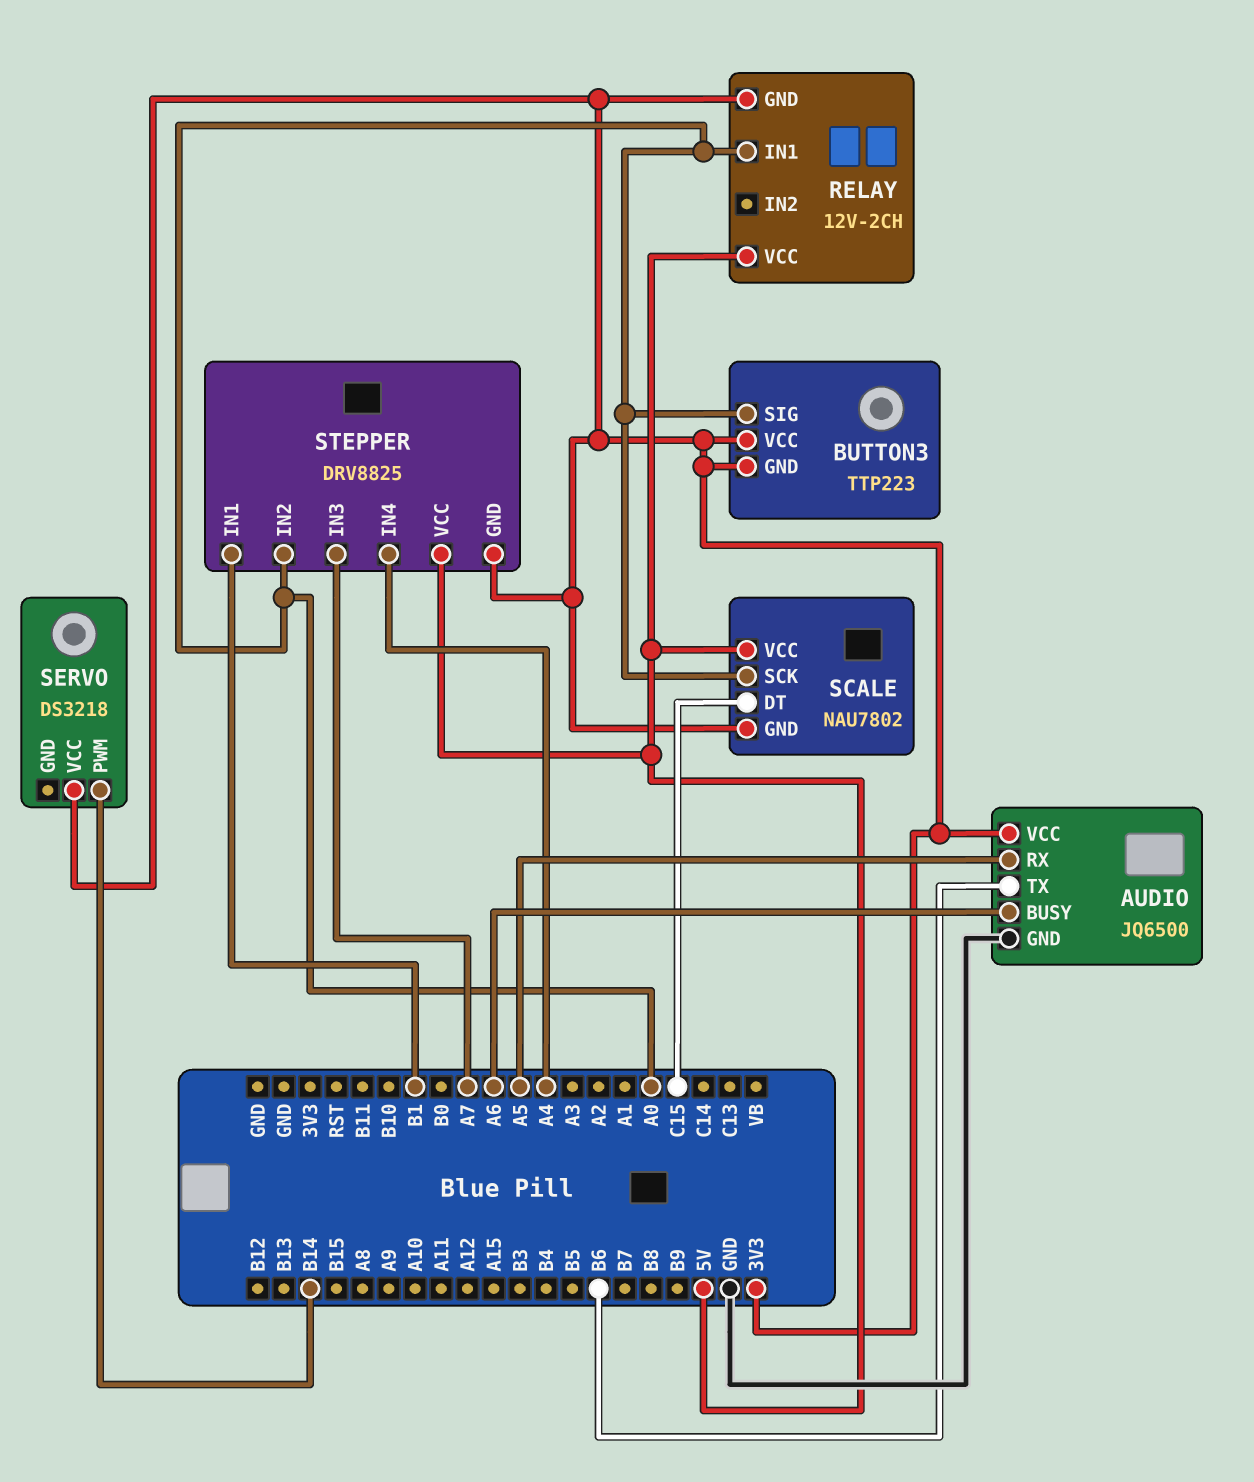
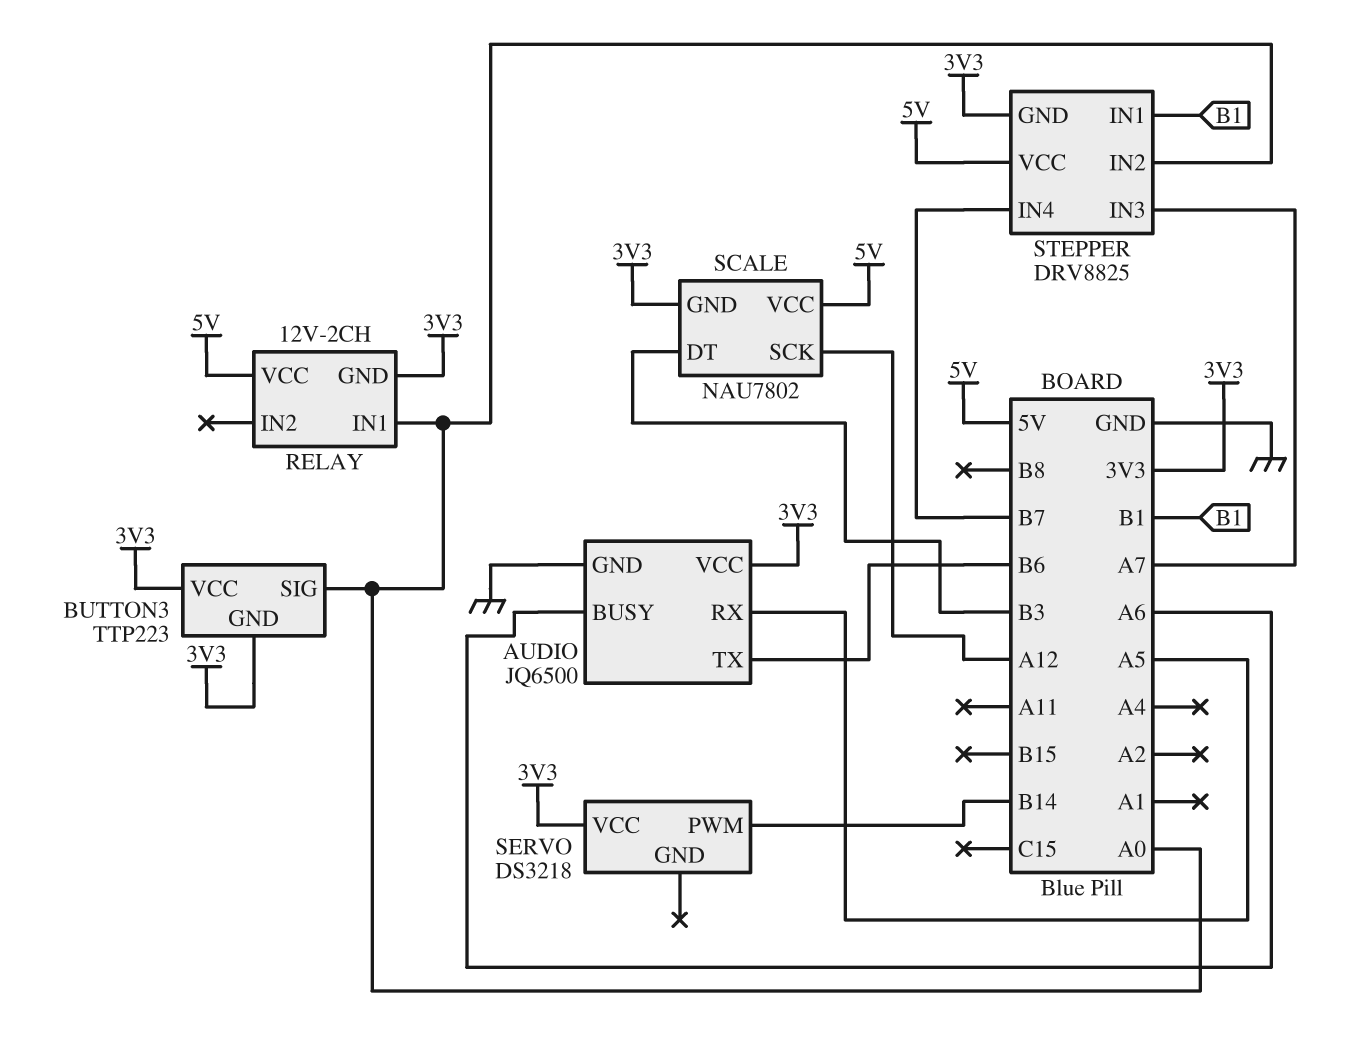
SCALE pin DT: C15 -> B3
SCALE pin SCK: A0 -> A12
STEPPER pin IN4: A4 -> B7

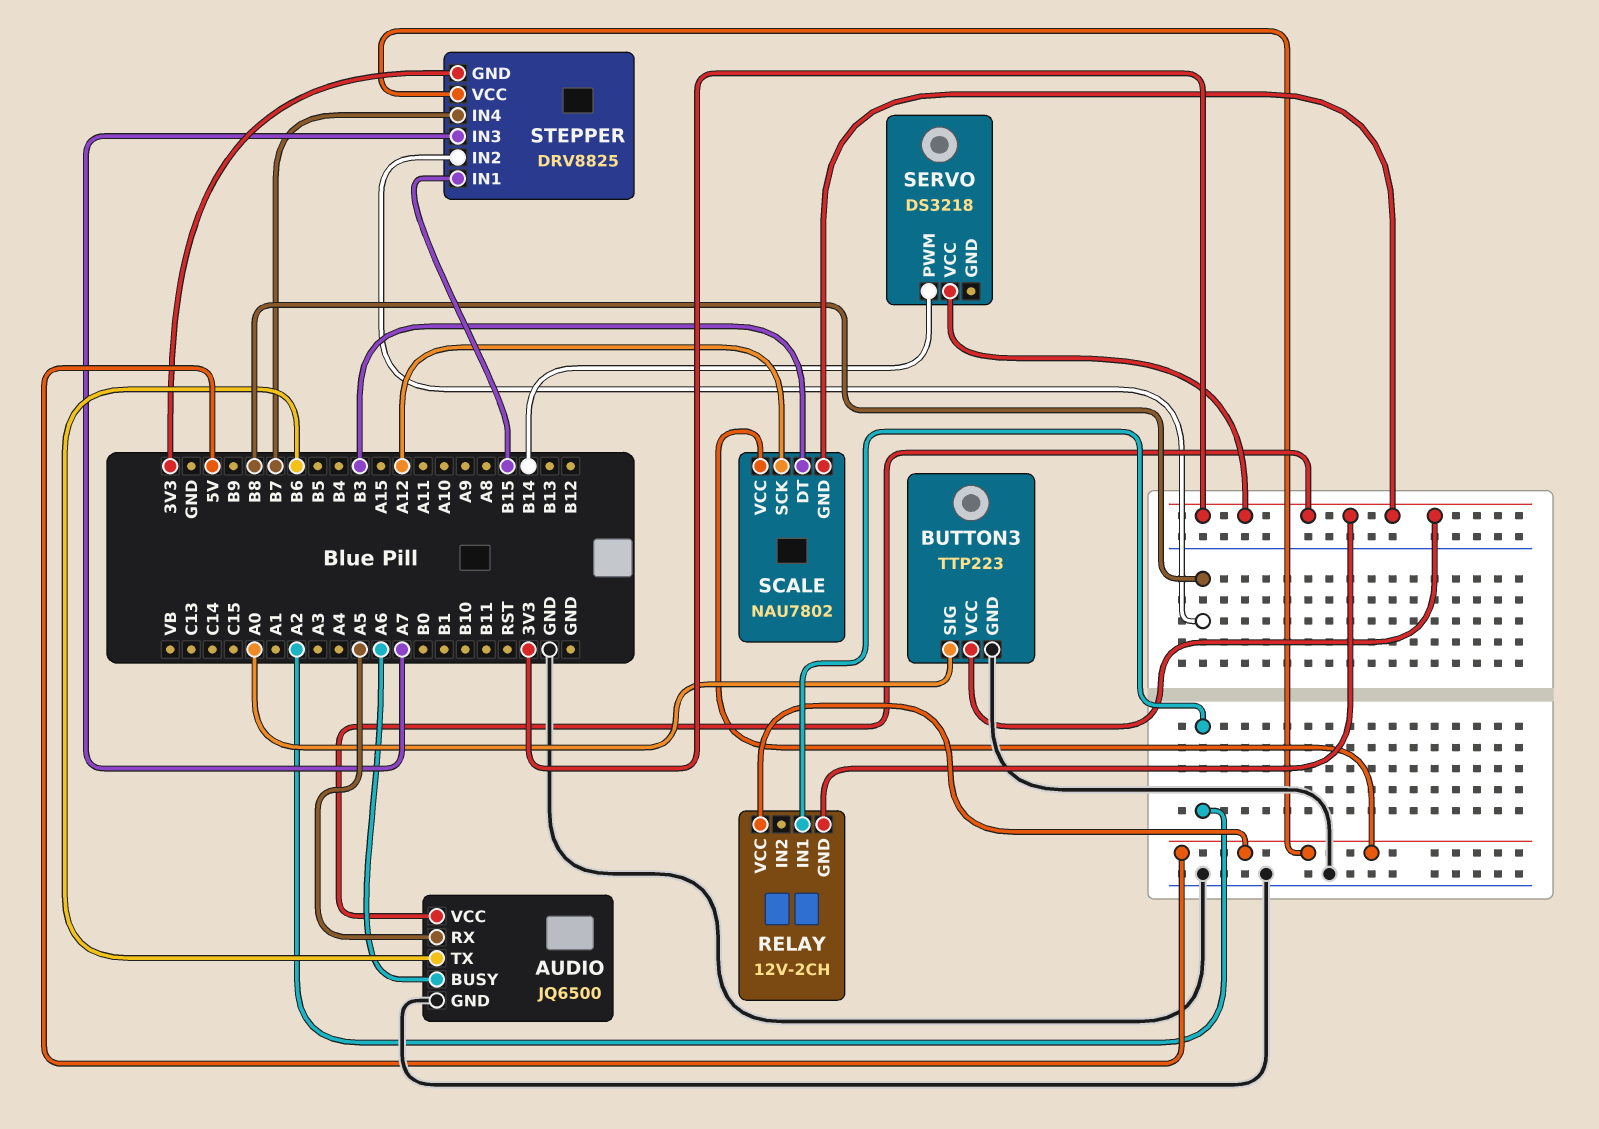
BUTTON3 pin GND: 3V3 -> GND
RELAY pin IN1: A0 -> A2
STEPPER pin IN1: B1 -> B15
STEPPER pin IN2: A0 -> B8

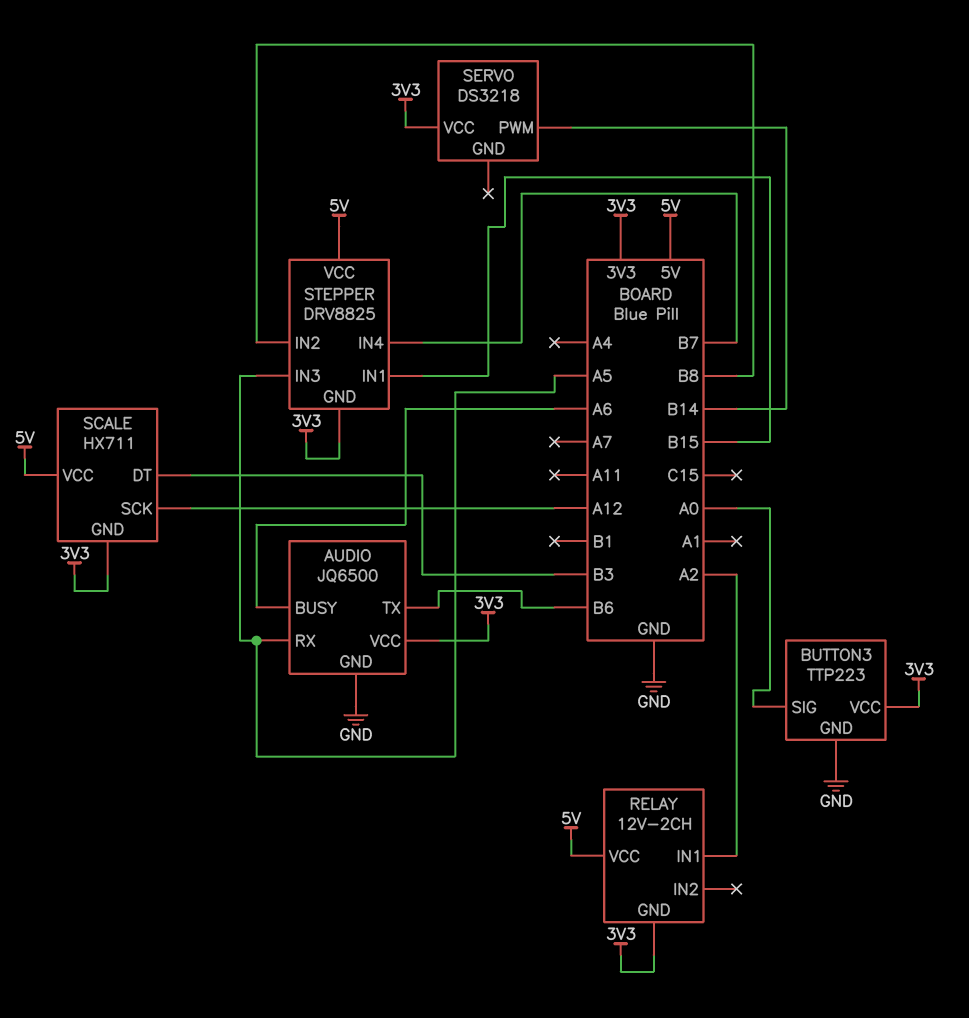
SCALE: NAU7802 -> HX711
STEPPER pin IN3: A7 -> A5

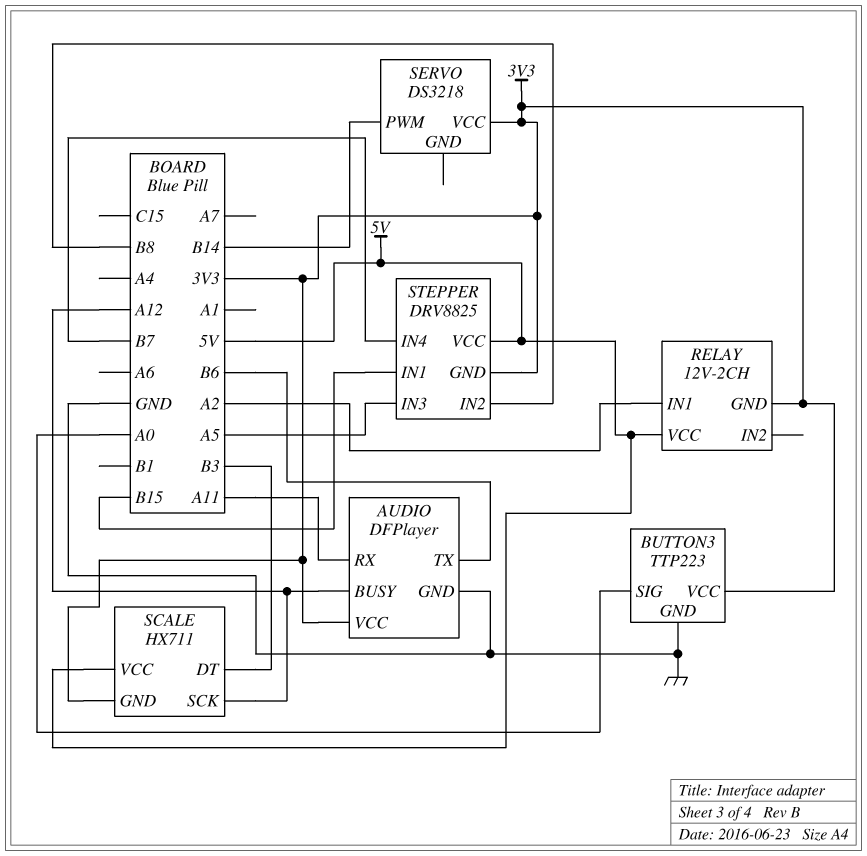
AUDIO: JQ6500 -> DFPlayer
AUDIO pin BUSY: A6 -> A12
AUDIO pin RX: A5 -> A11

